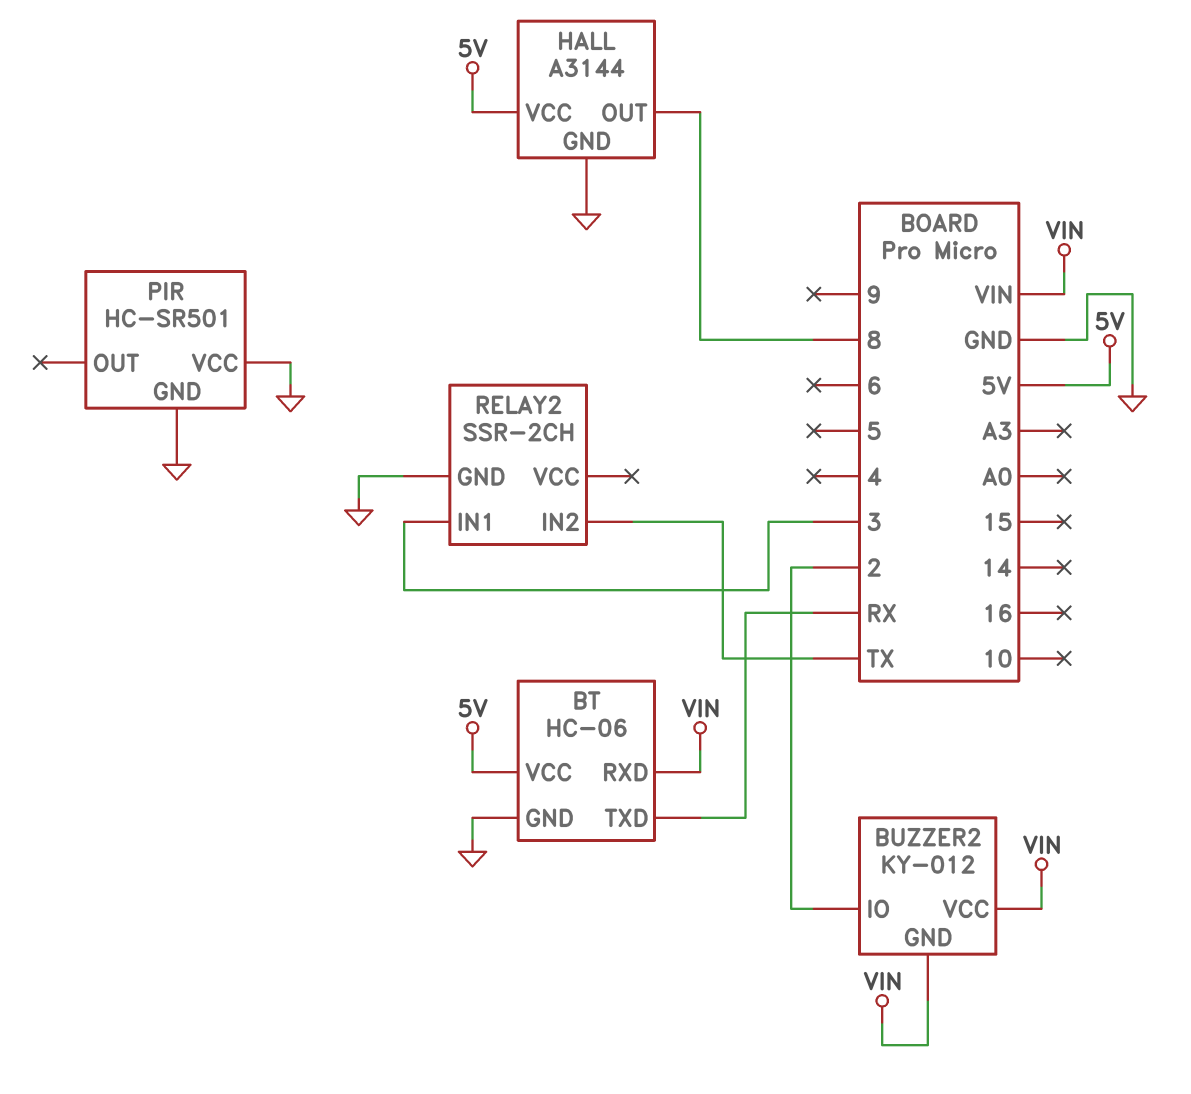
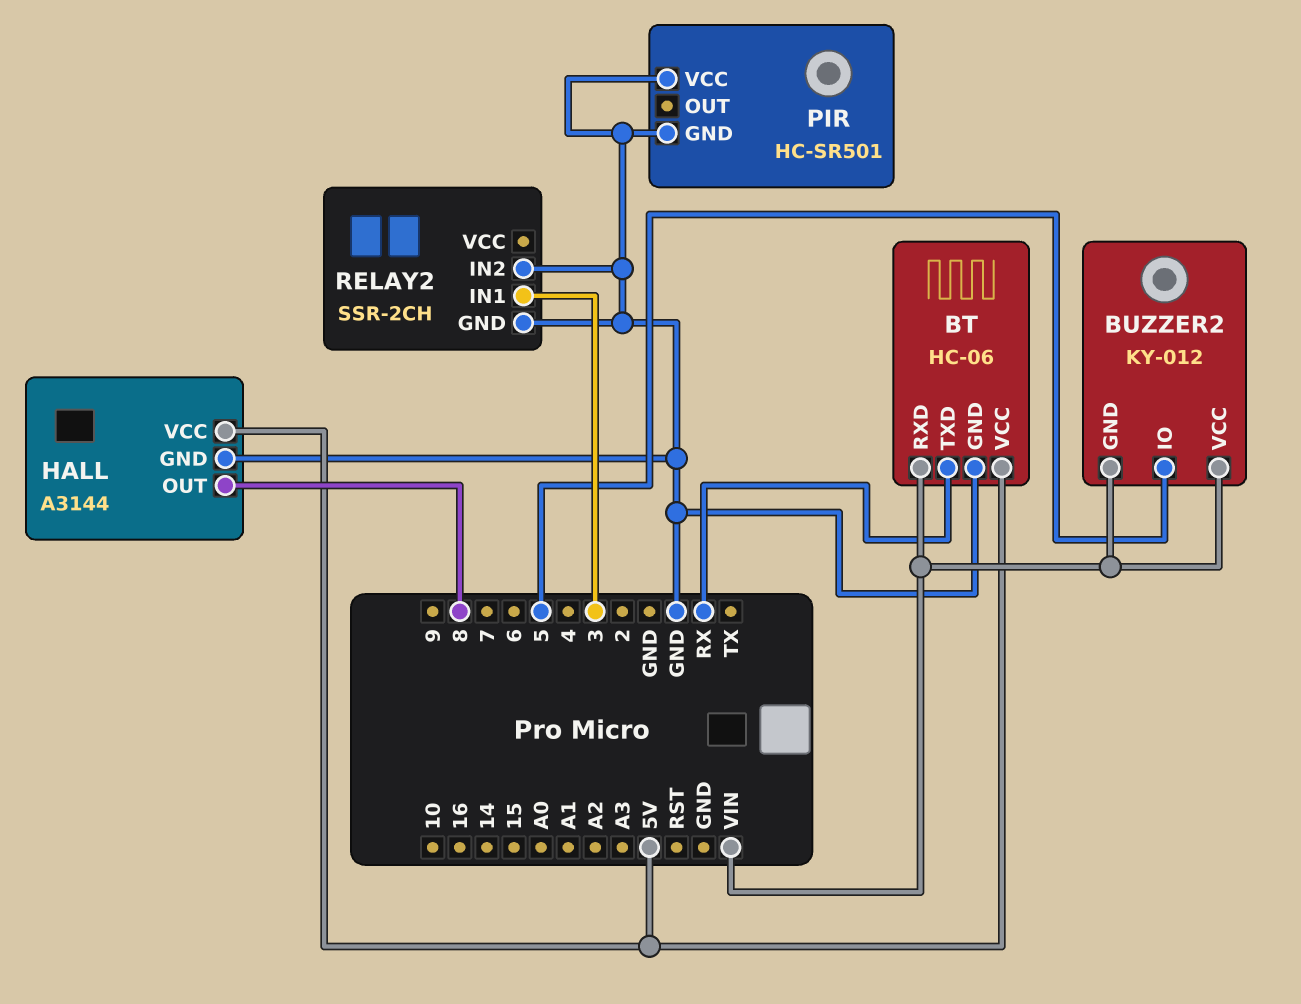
BUZZER2 pin IO: 2 -> 5
RELAY2 pin IN2: TX -> GND

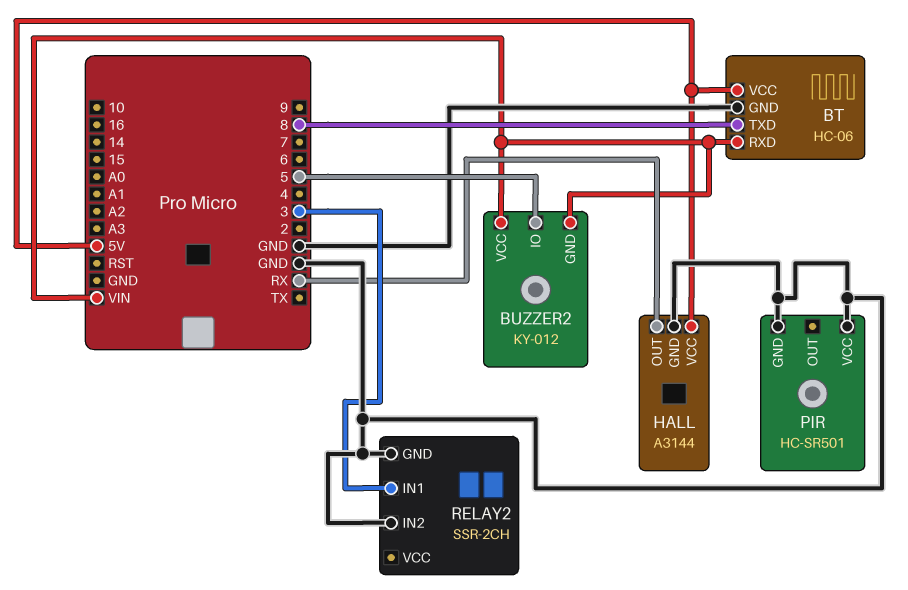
BT pin TXD: RX -> 8
HALL pin OUT: 8 -> RX

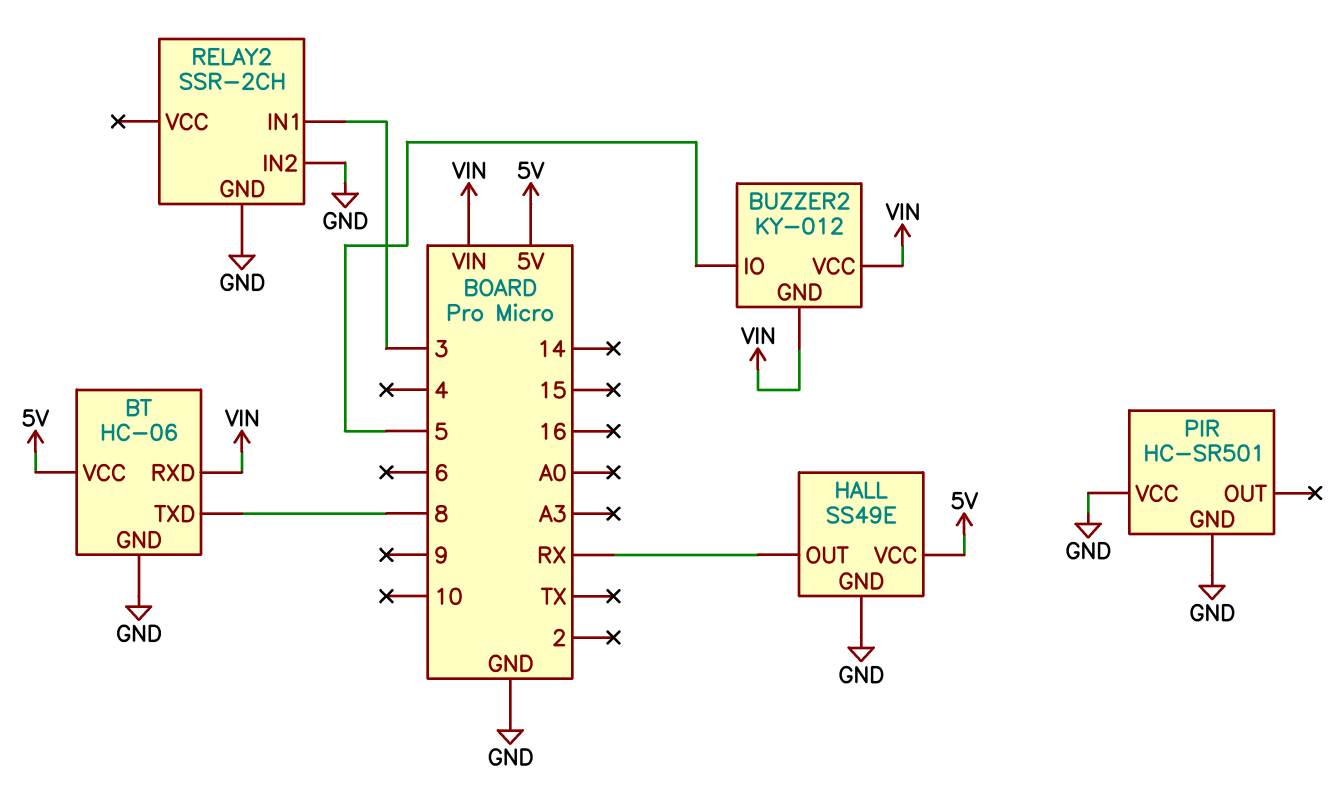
HALL: A3144 -> SS49E

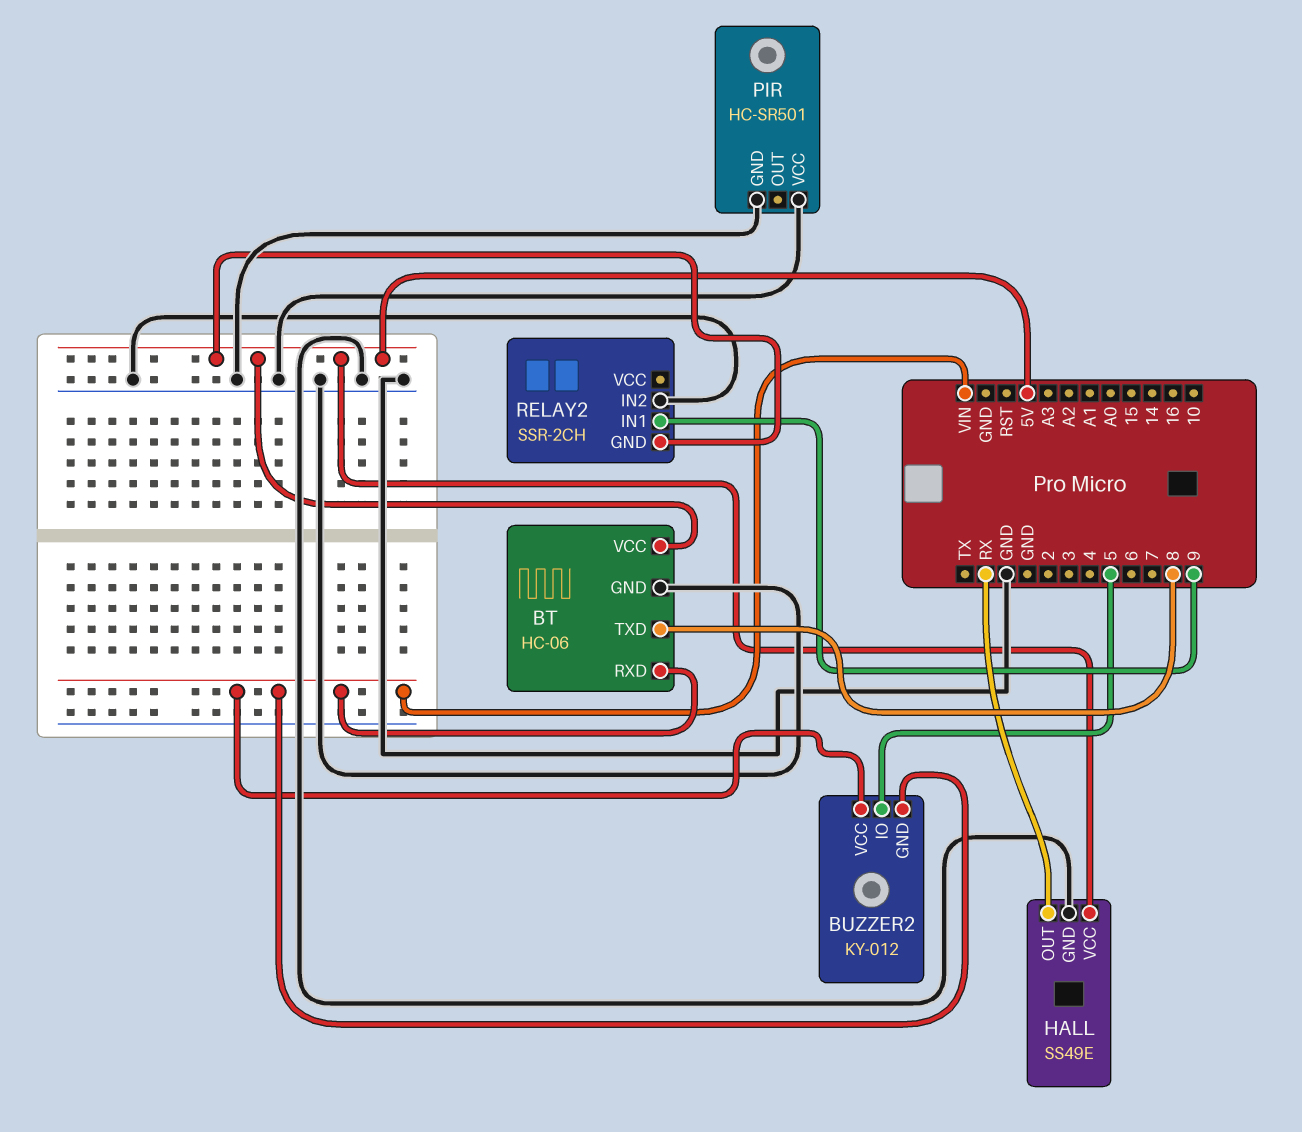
RELAY2 pin GND: GND -> 5V
RELAY2 pin IN1: 3 -> 9

